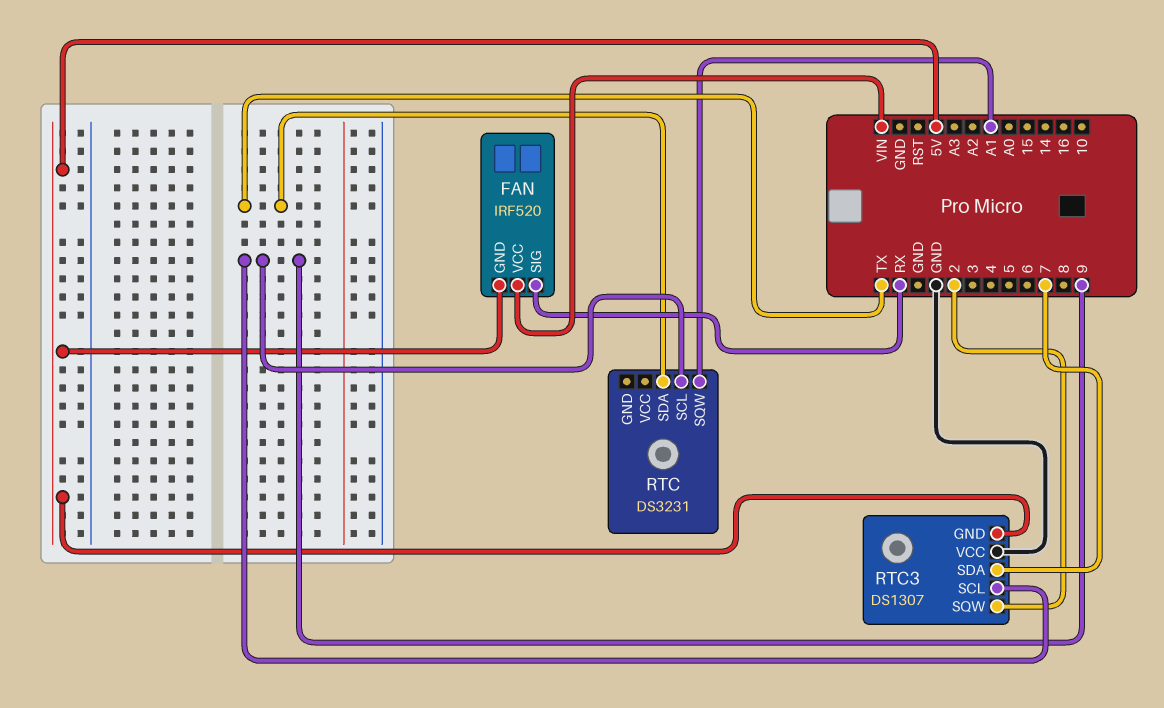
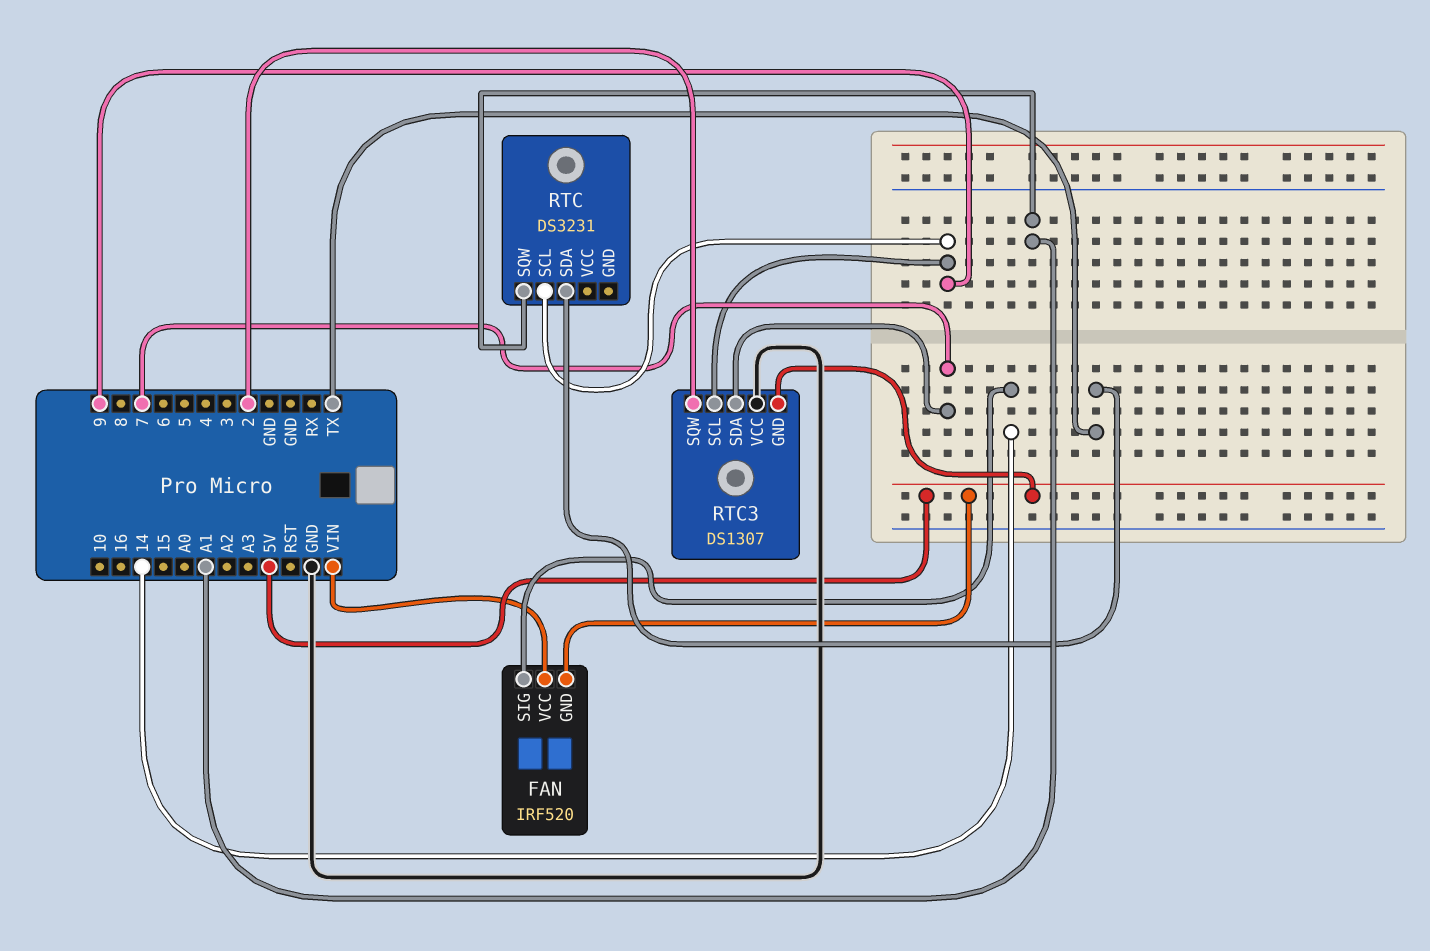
FAN pin SIG: RX -> 14

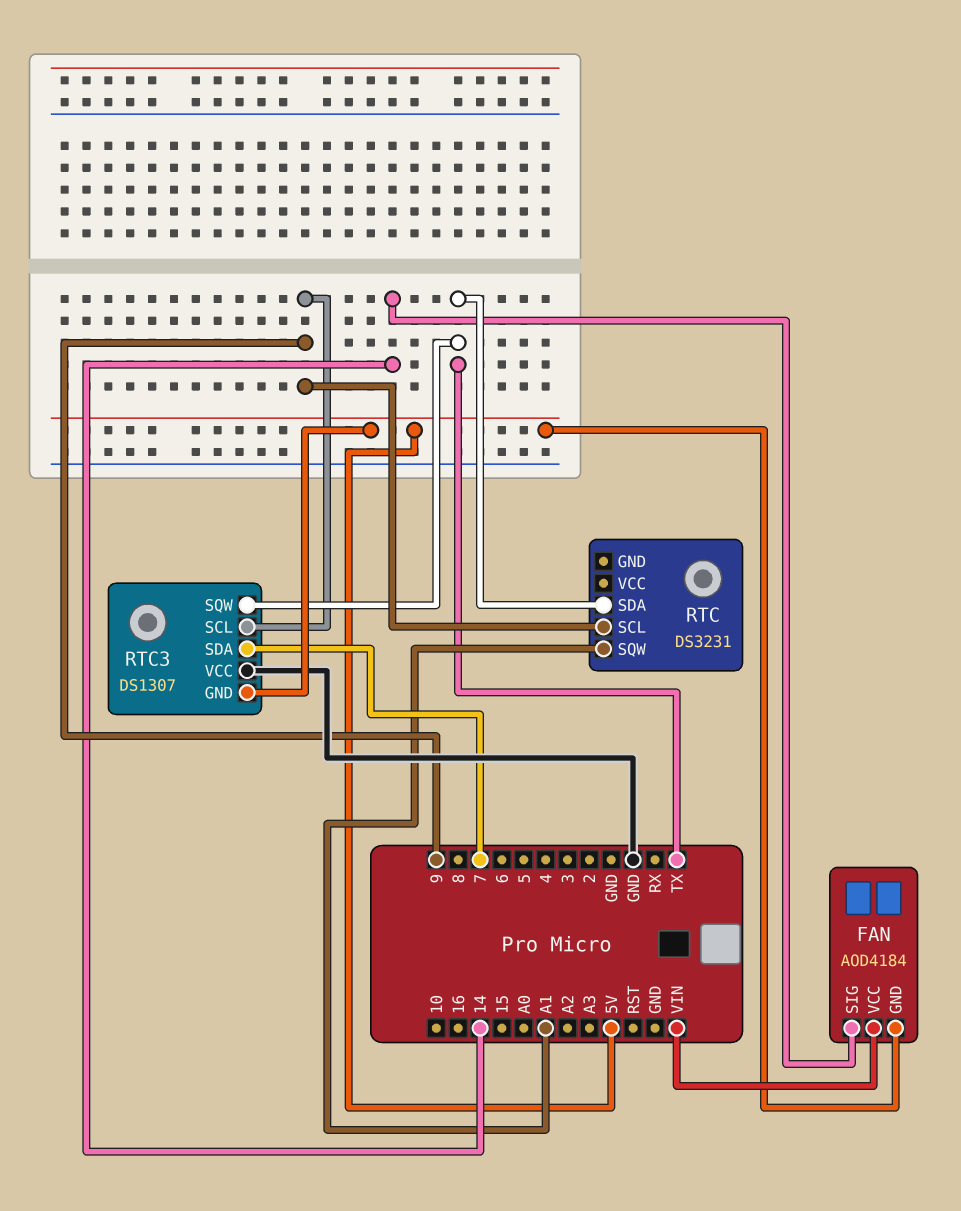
FAN: IRF520 -> AOD4184
RTC3 pin SQW: 2 -> TX

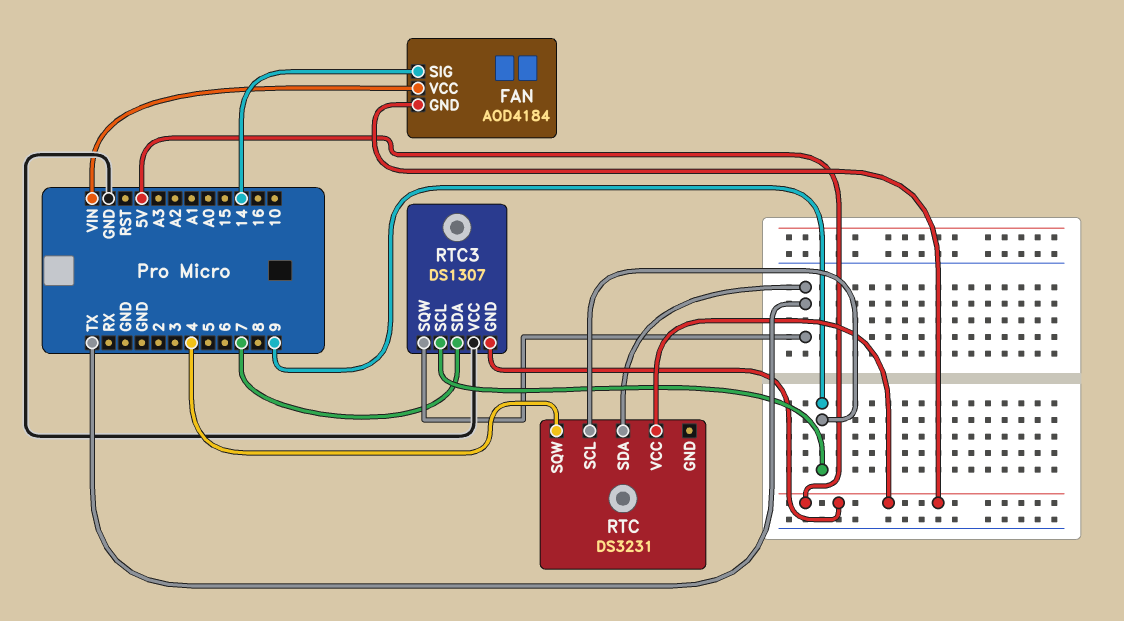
RTC pin SQW: A1 -> 4
RTC pin VCC: none -> 5V

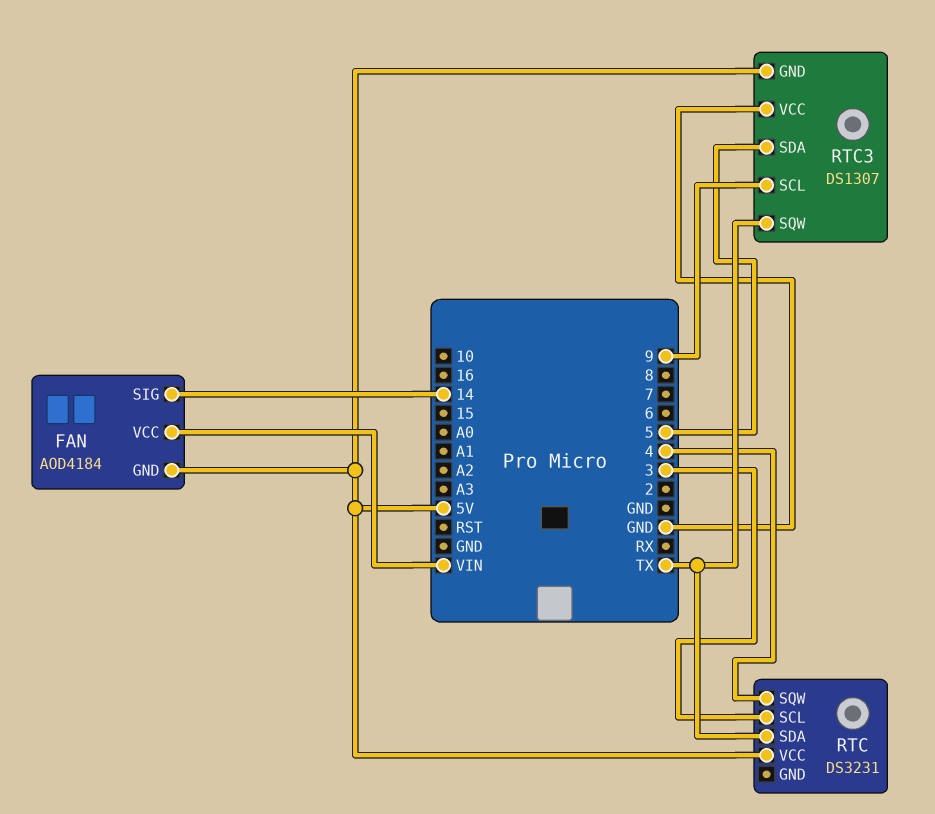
RTC pin SCL: 9 -> 3
RTC3 pin SDA: 7 -> 5

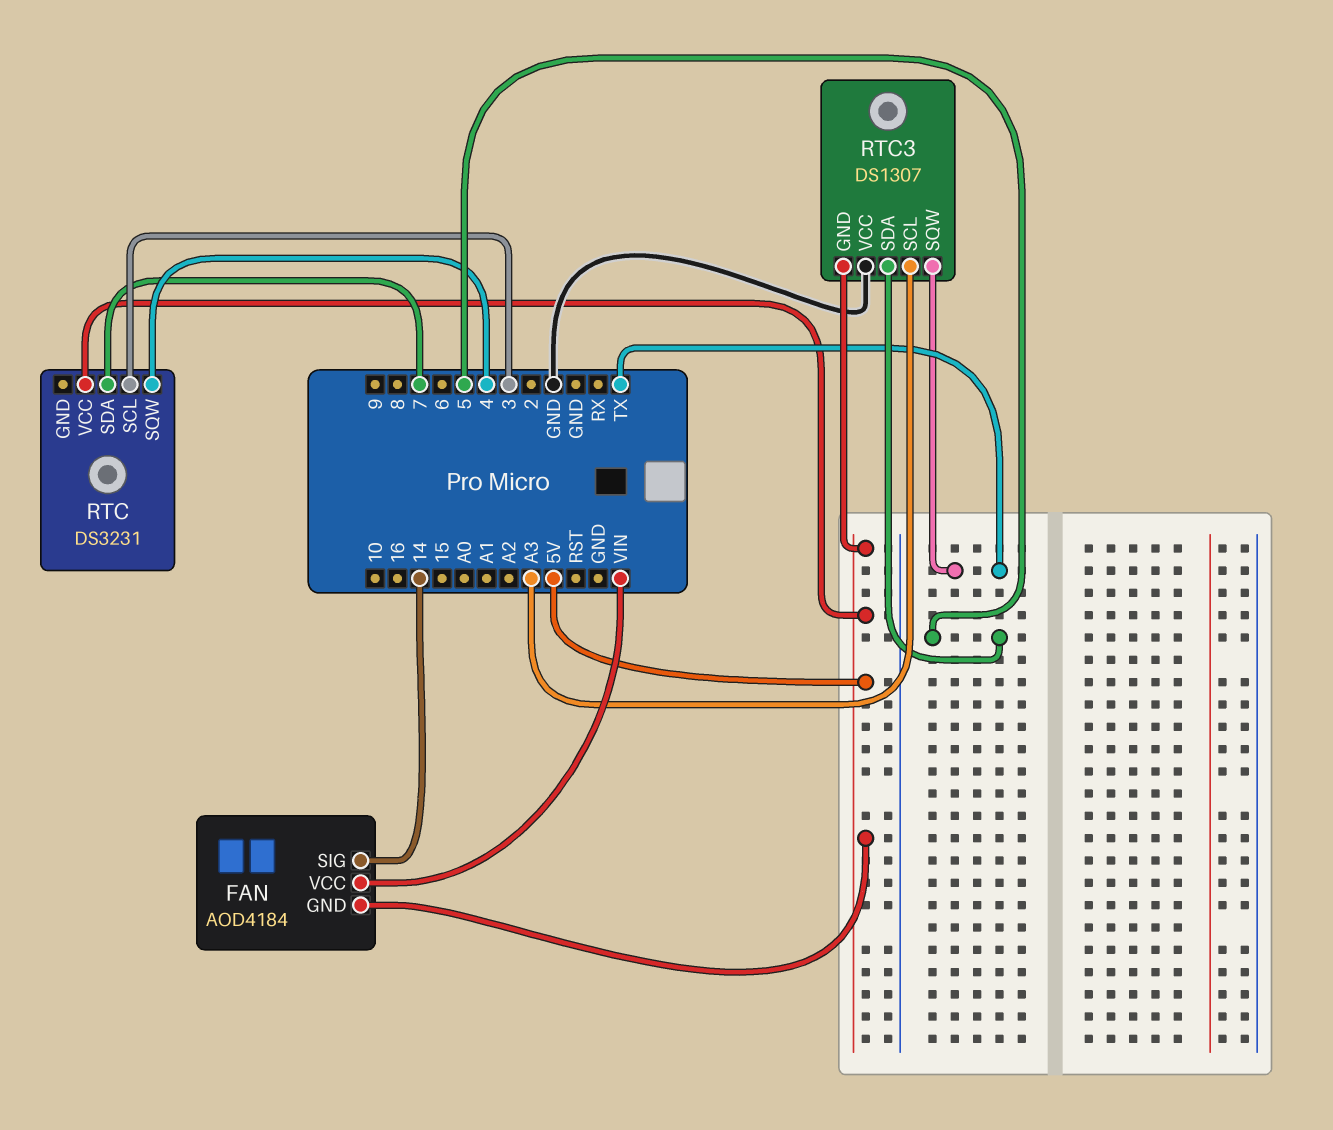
RTC pin SDA: TX -> 7
RTC3 pin SCL: 9 -> A3

